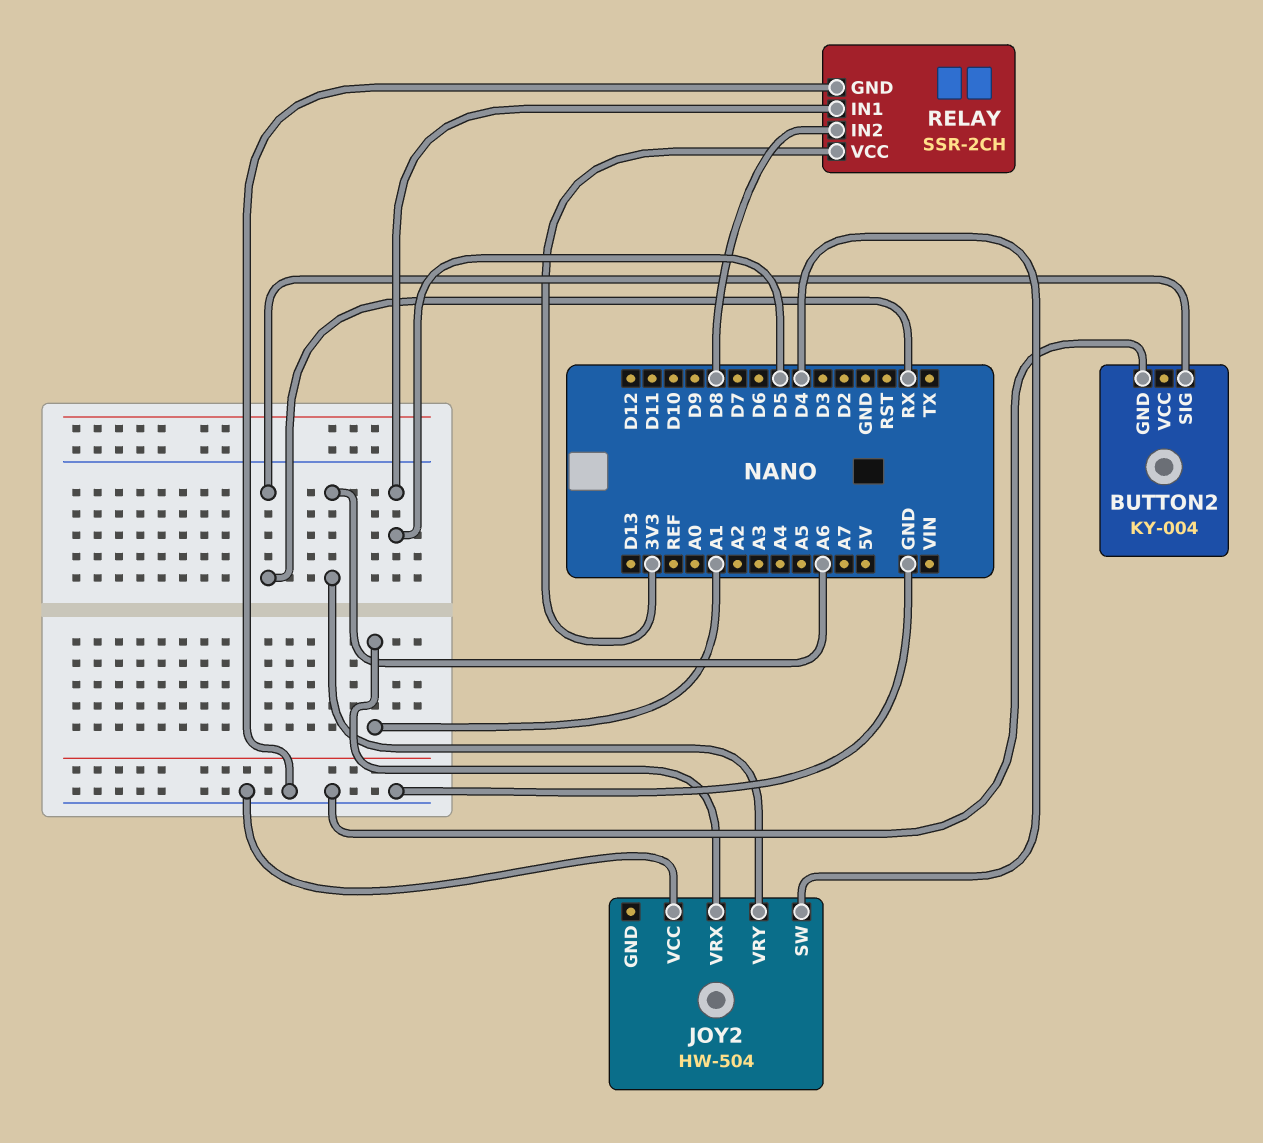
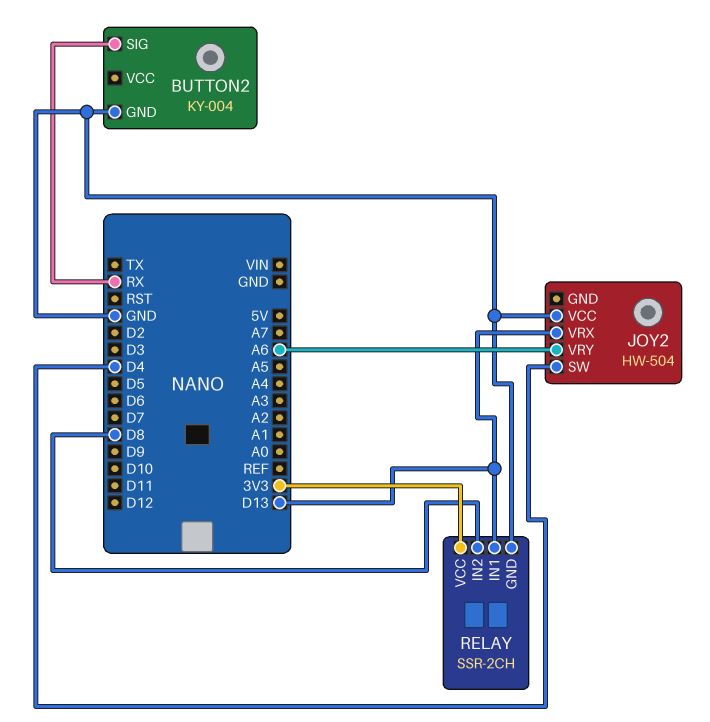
JOY2 pin VRX: A1 -> D13
RELAY pin IN1: D5 -> D13

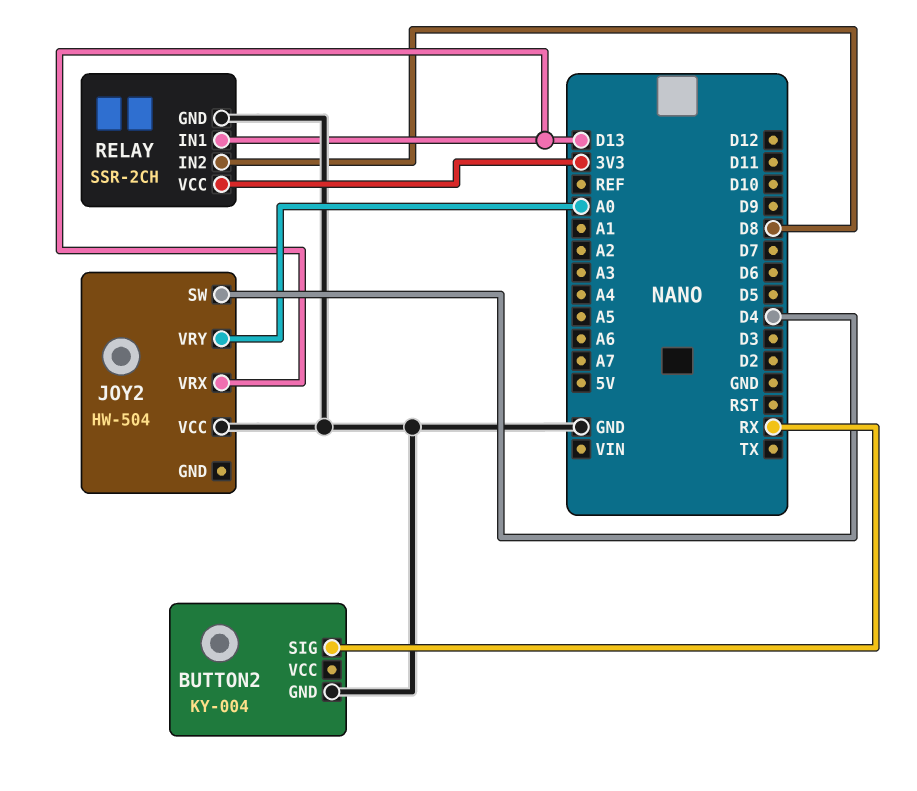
JOY2 pin VRY: A6 -> A0

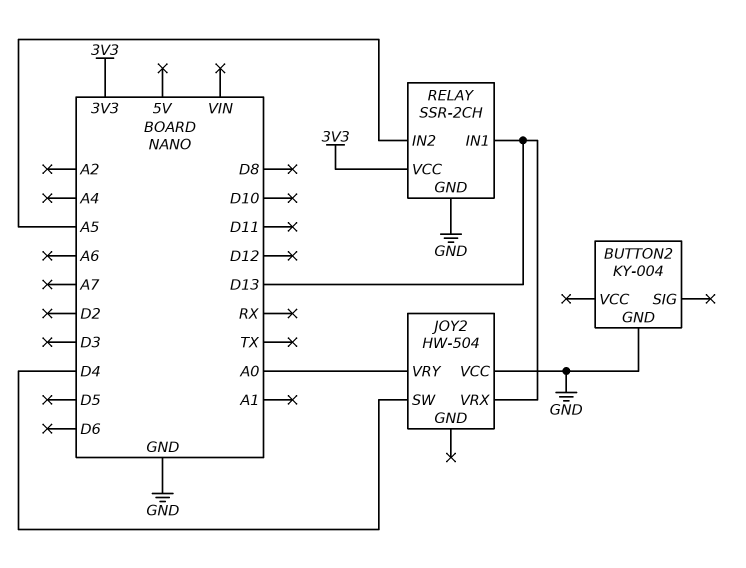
BUTTON2 pin SIG: RX -> none
RELAY pin IN2: D8 -> A5

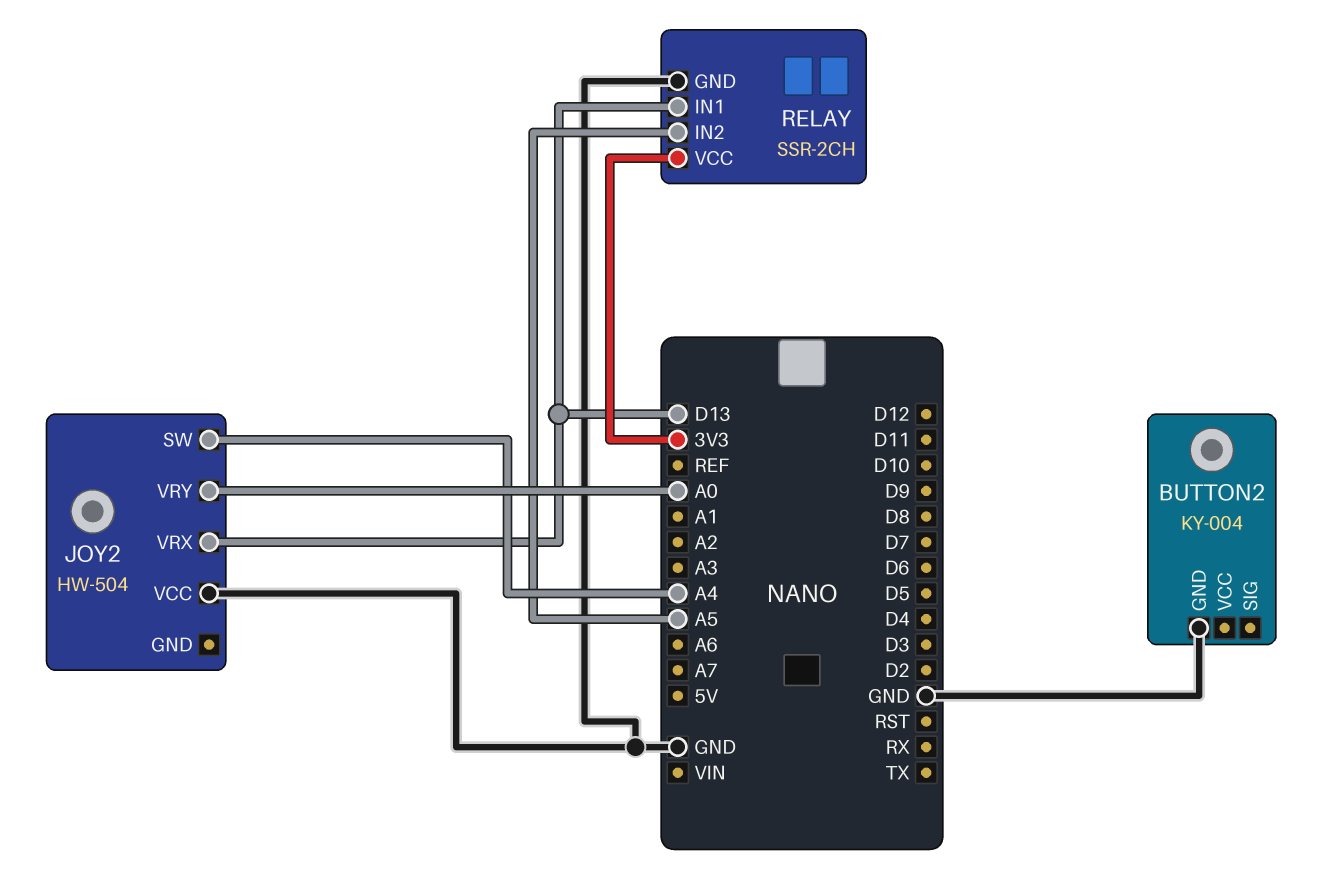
JOY2 pin SW: D4 -> A4

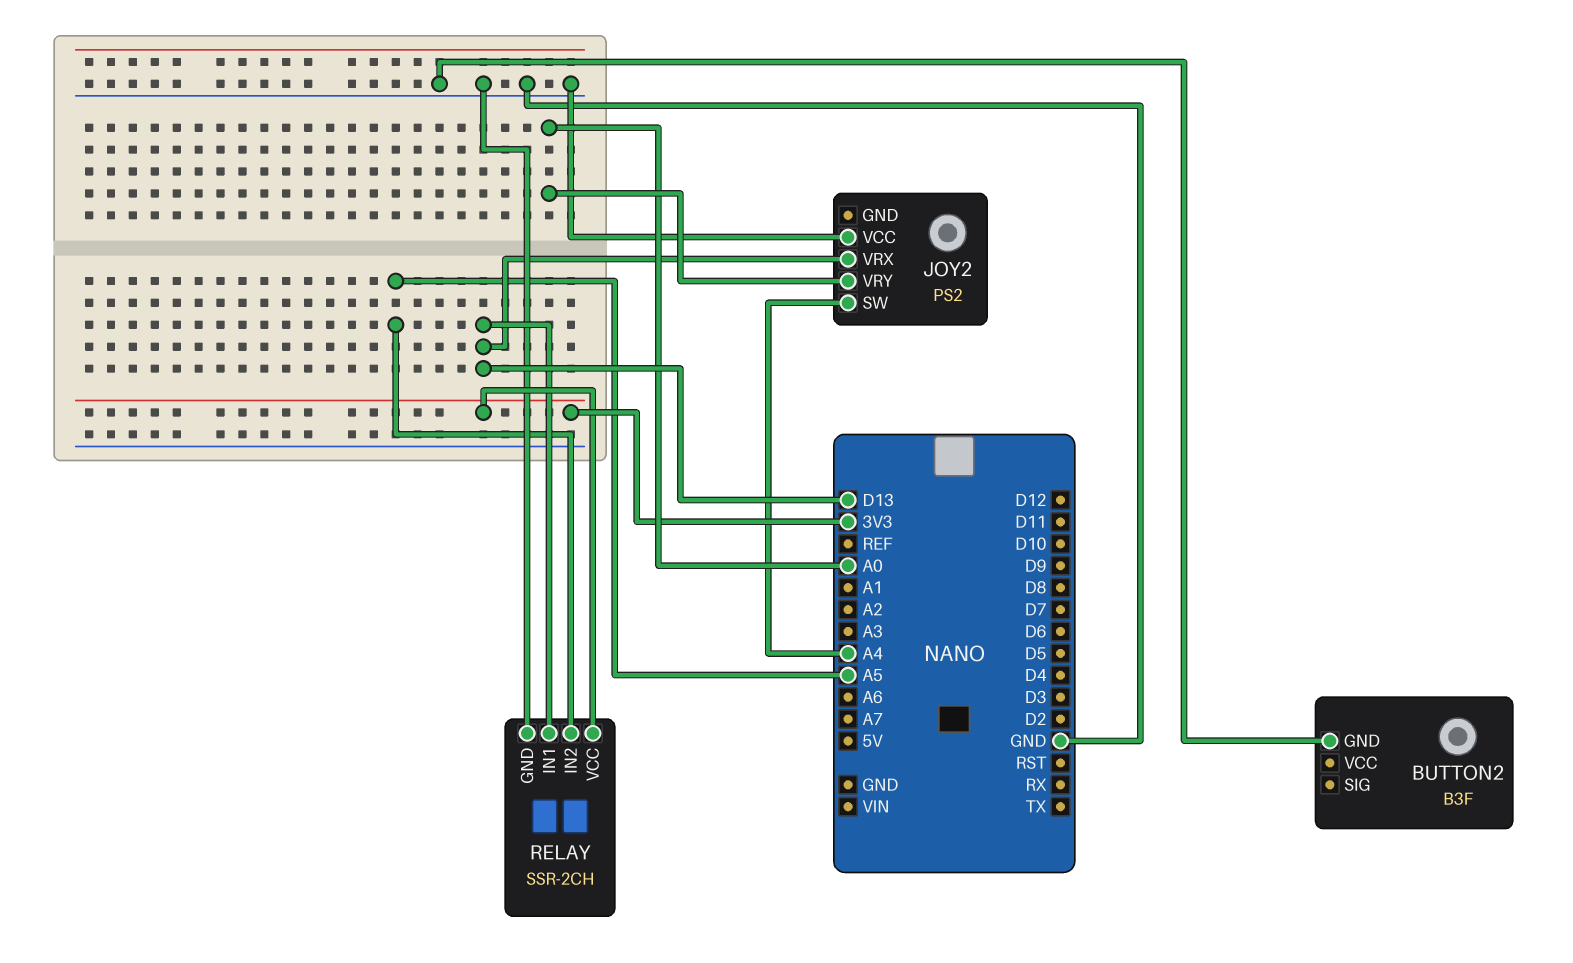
BUTTON2: KY-004 -> B3F
JOY2: HW-504 -> PS2

